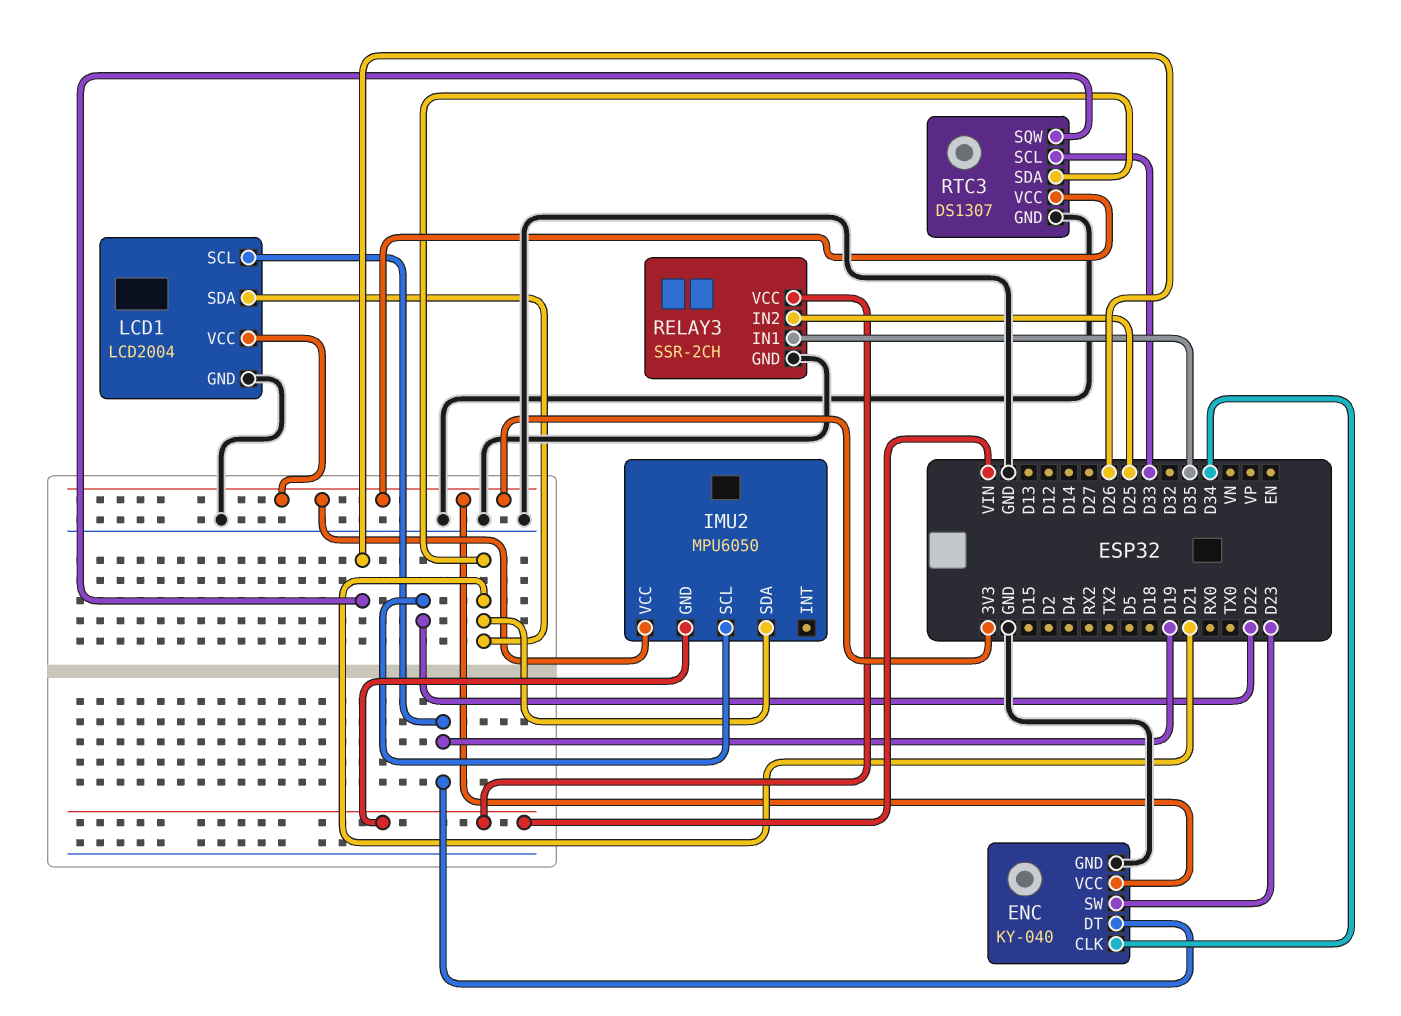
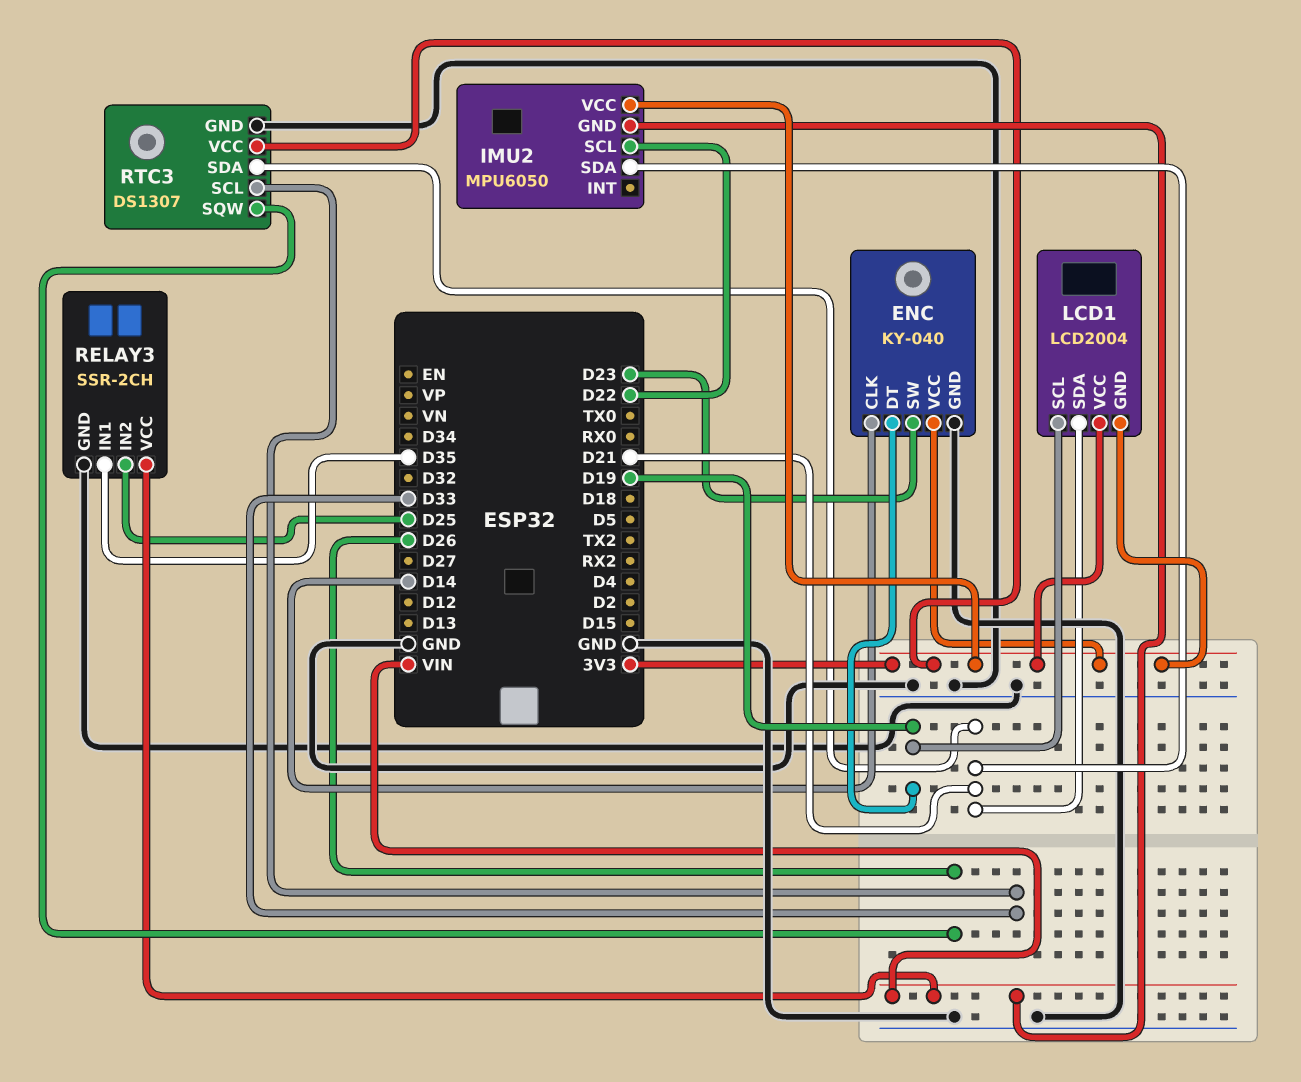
ENC pin CLK: D34 -> D14
LCD1 pin GND: GND -> 3V3

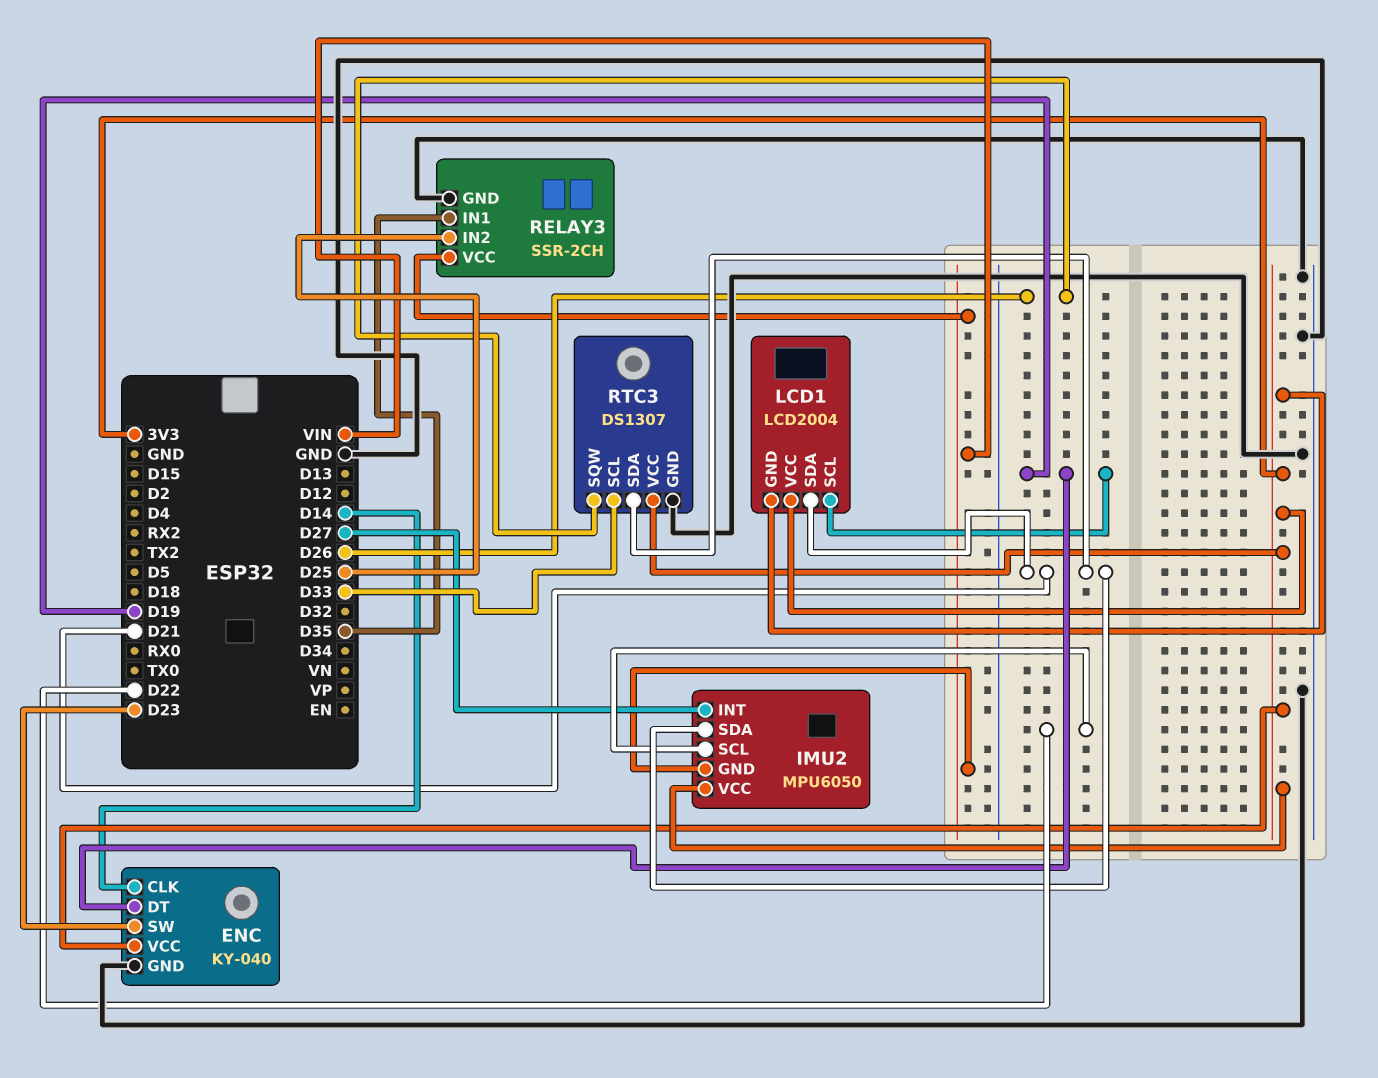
IMU2 pin INT: none -> D27

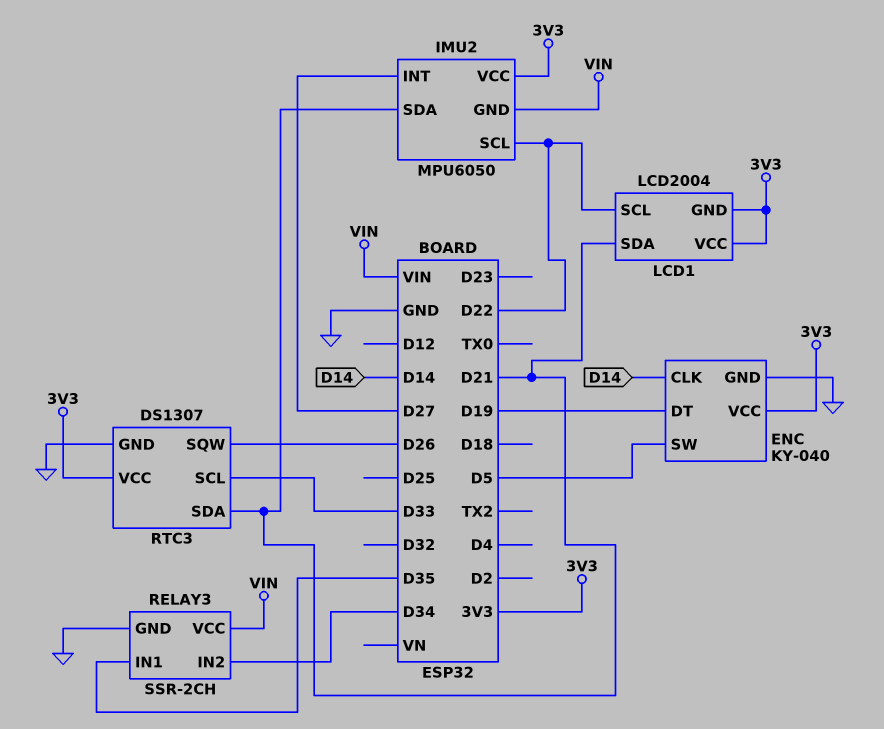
ENC pin SW: D23 -> D5
LCD1 pin SCL: D19 -> D22
RELAY3 pin IN2: D25 -> D34

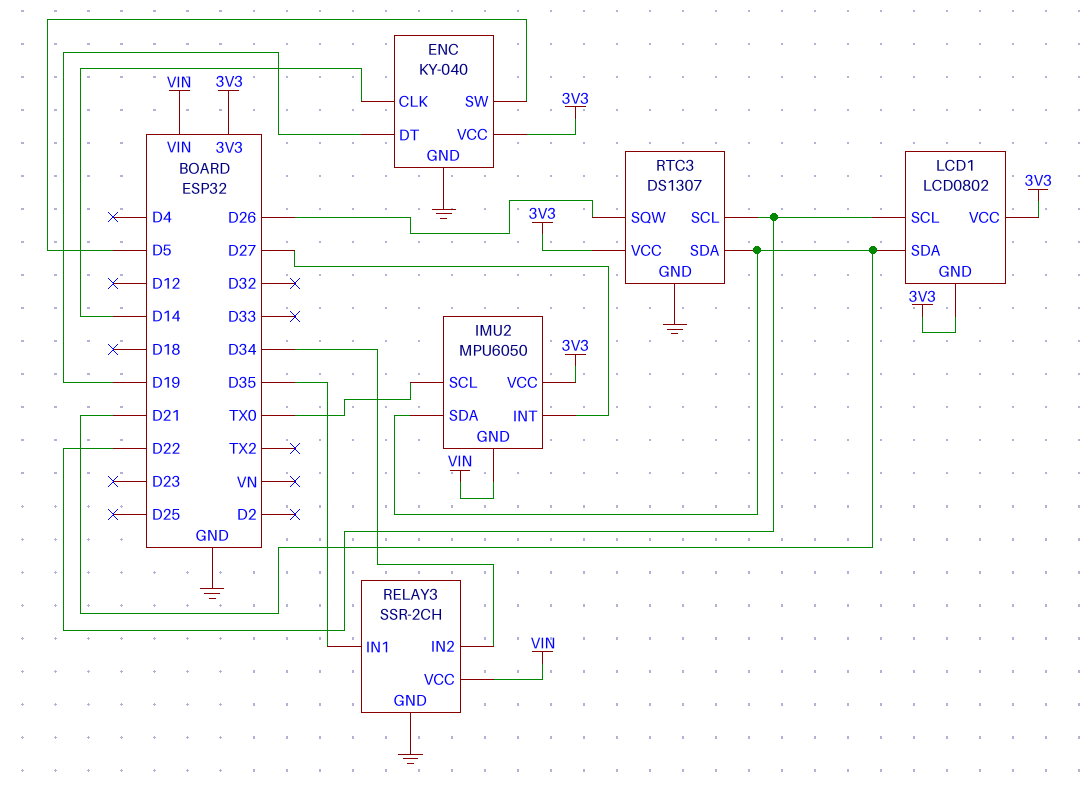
IMU2 pin SCL: D22 -> TX0
LCD1: LCD2004 -> LCD0802
RTC3 pin SCL: D33 -> D22

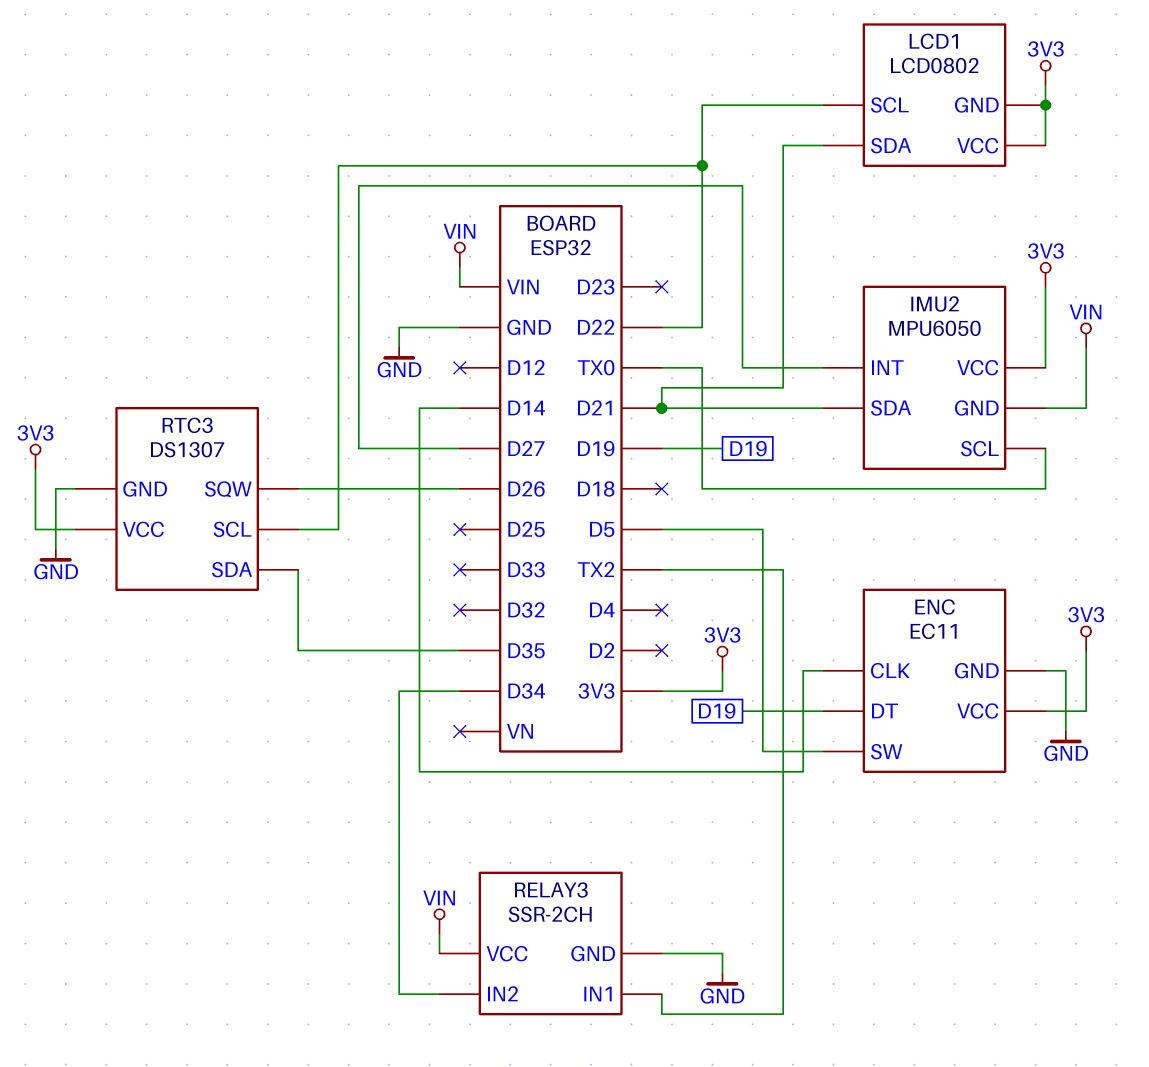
ENC: KY-040 -> EC11
RELAY3 pin IN1: D35 -> TX2
RTC3 pin SDA: D21 -> D35

